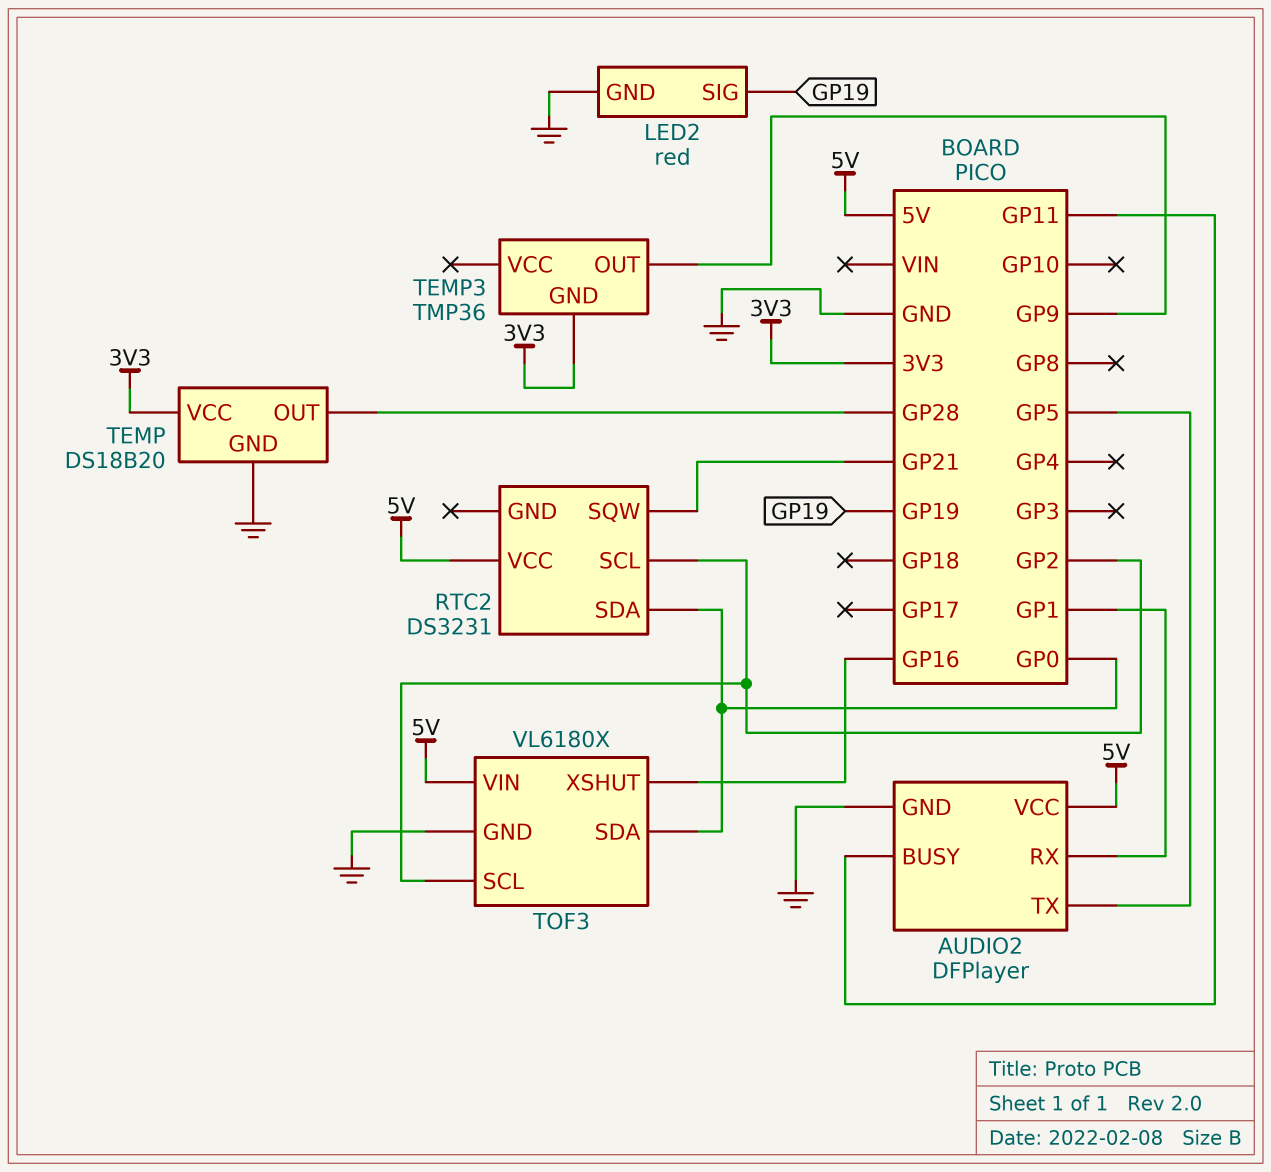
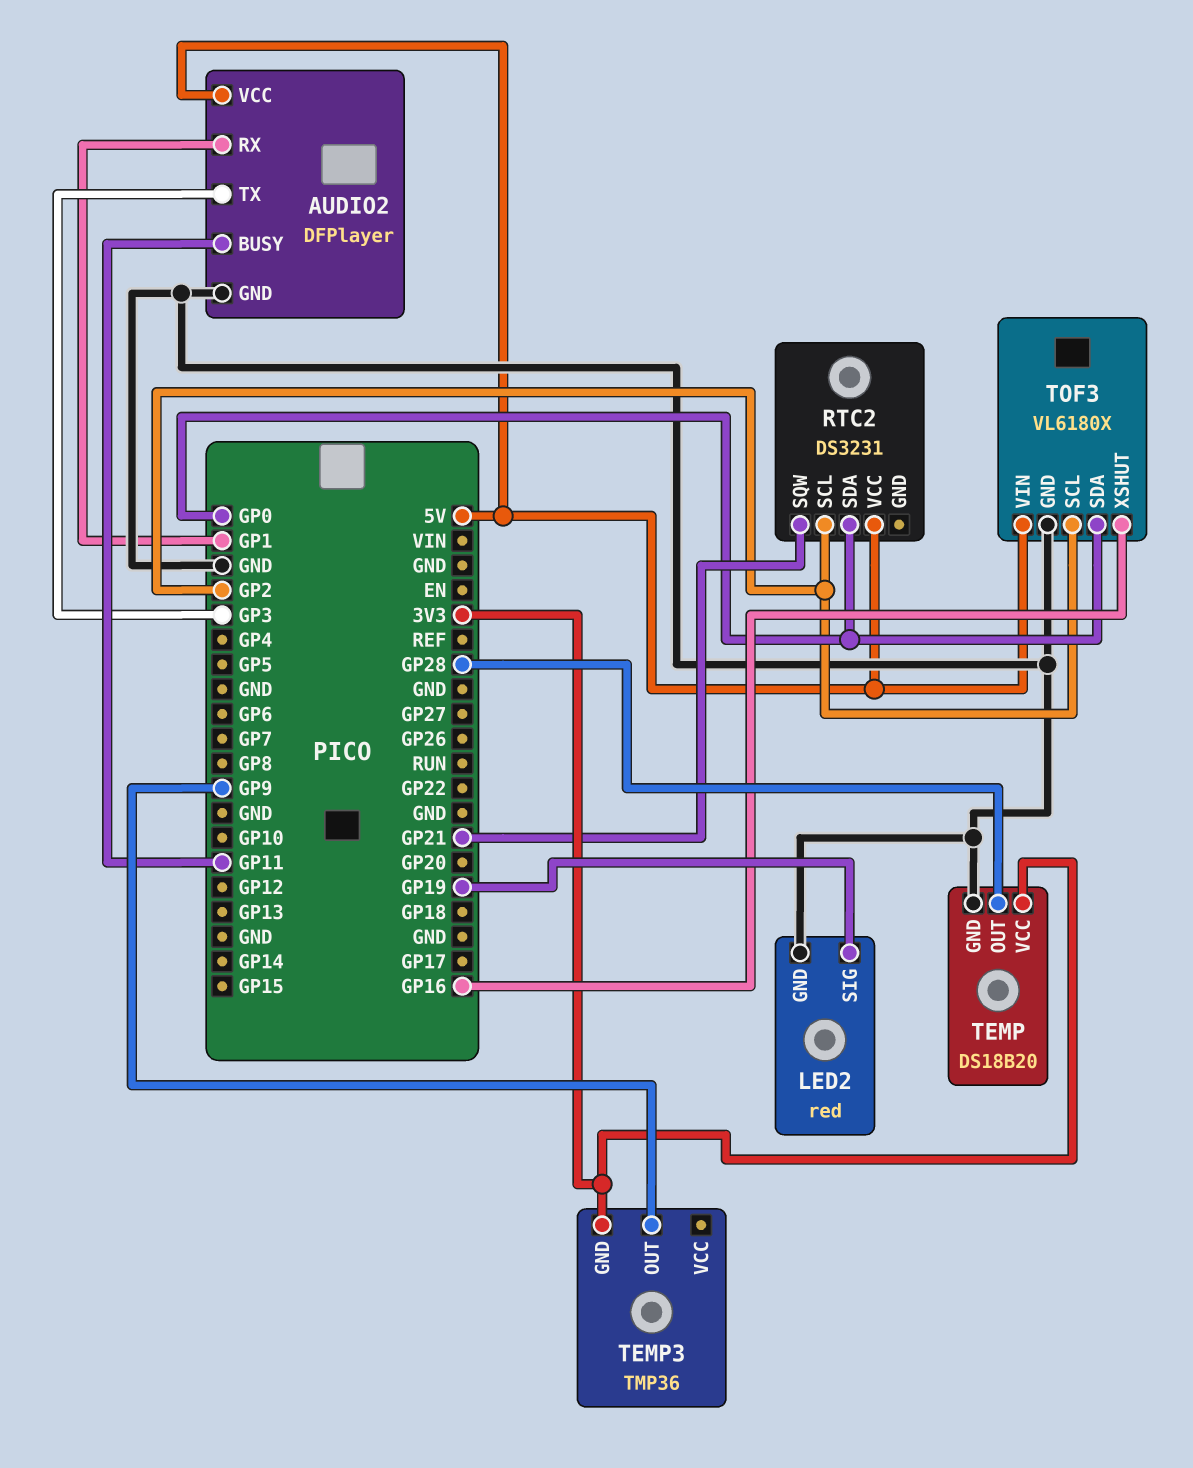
AUDIO2 pin TX: GP5 -> GP3

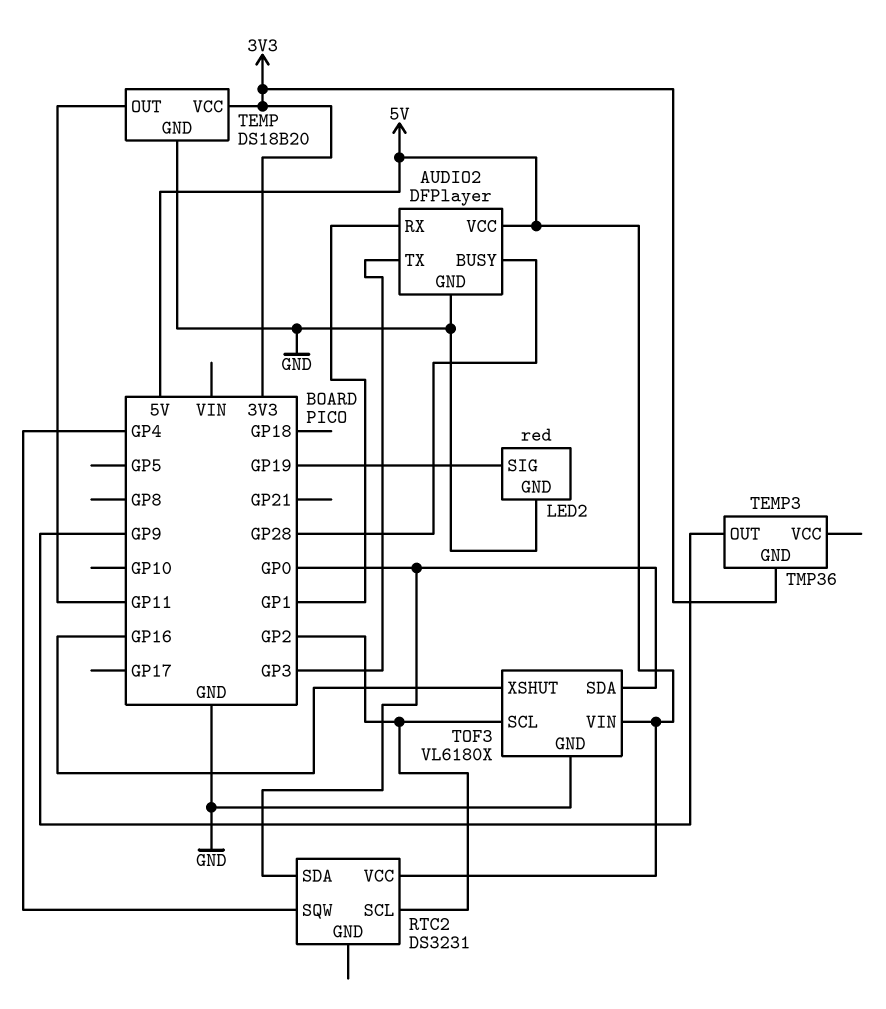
AUDIO2 pin BUSY: GP11 -> GP28
RTC2 pin SQW: GP21 -> GP4
TEMP pin OUT: GP28 -> GP11

